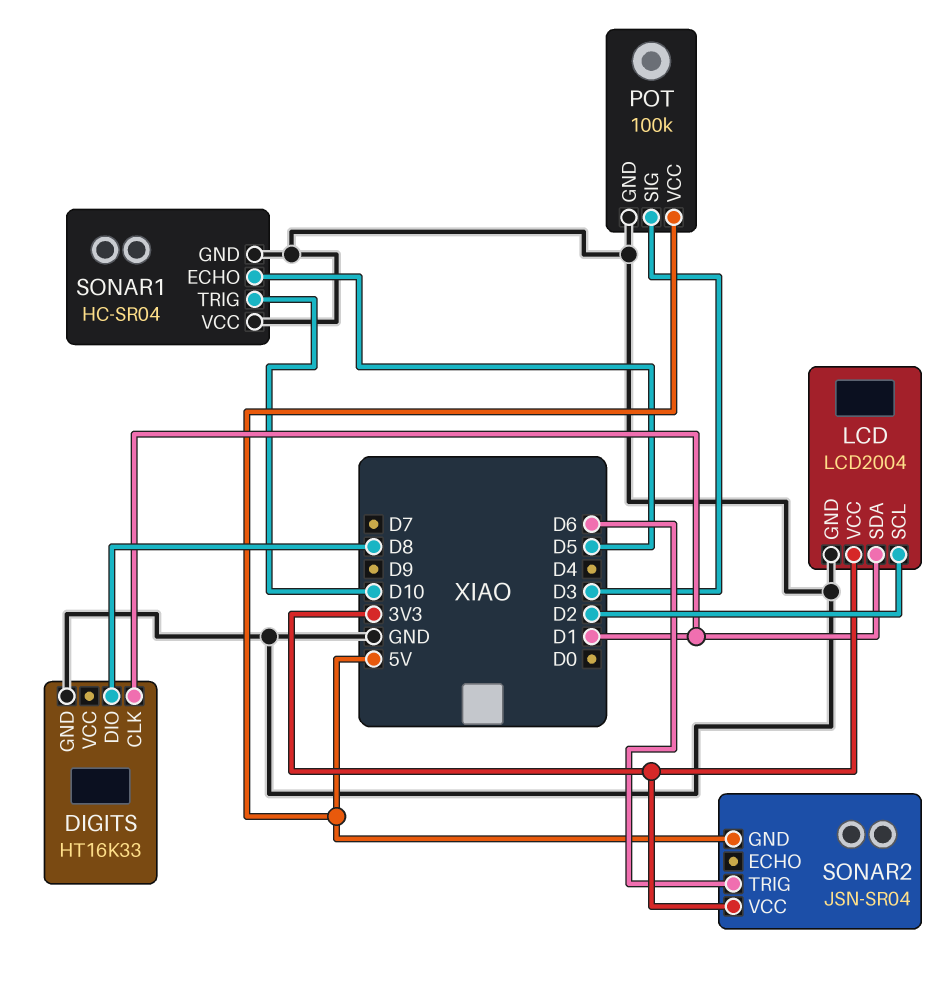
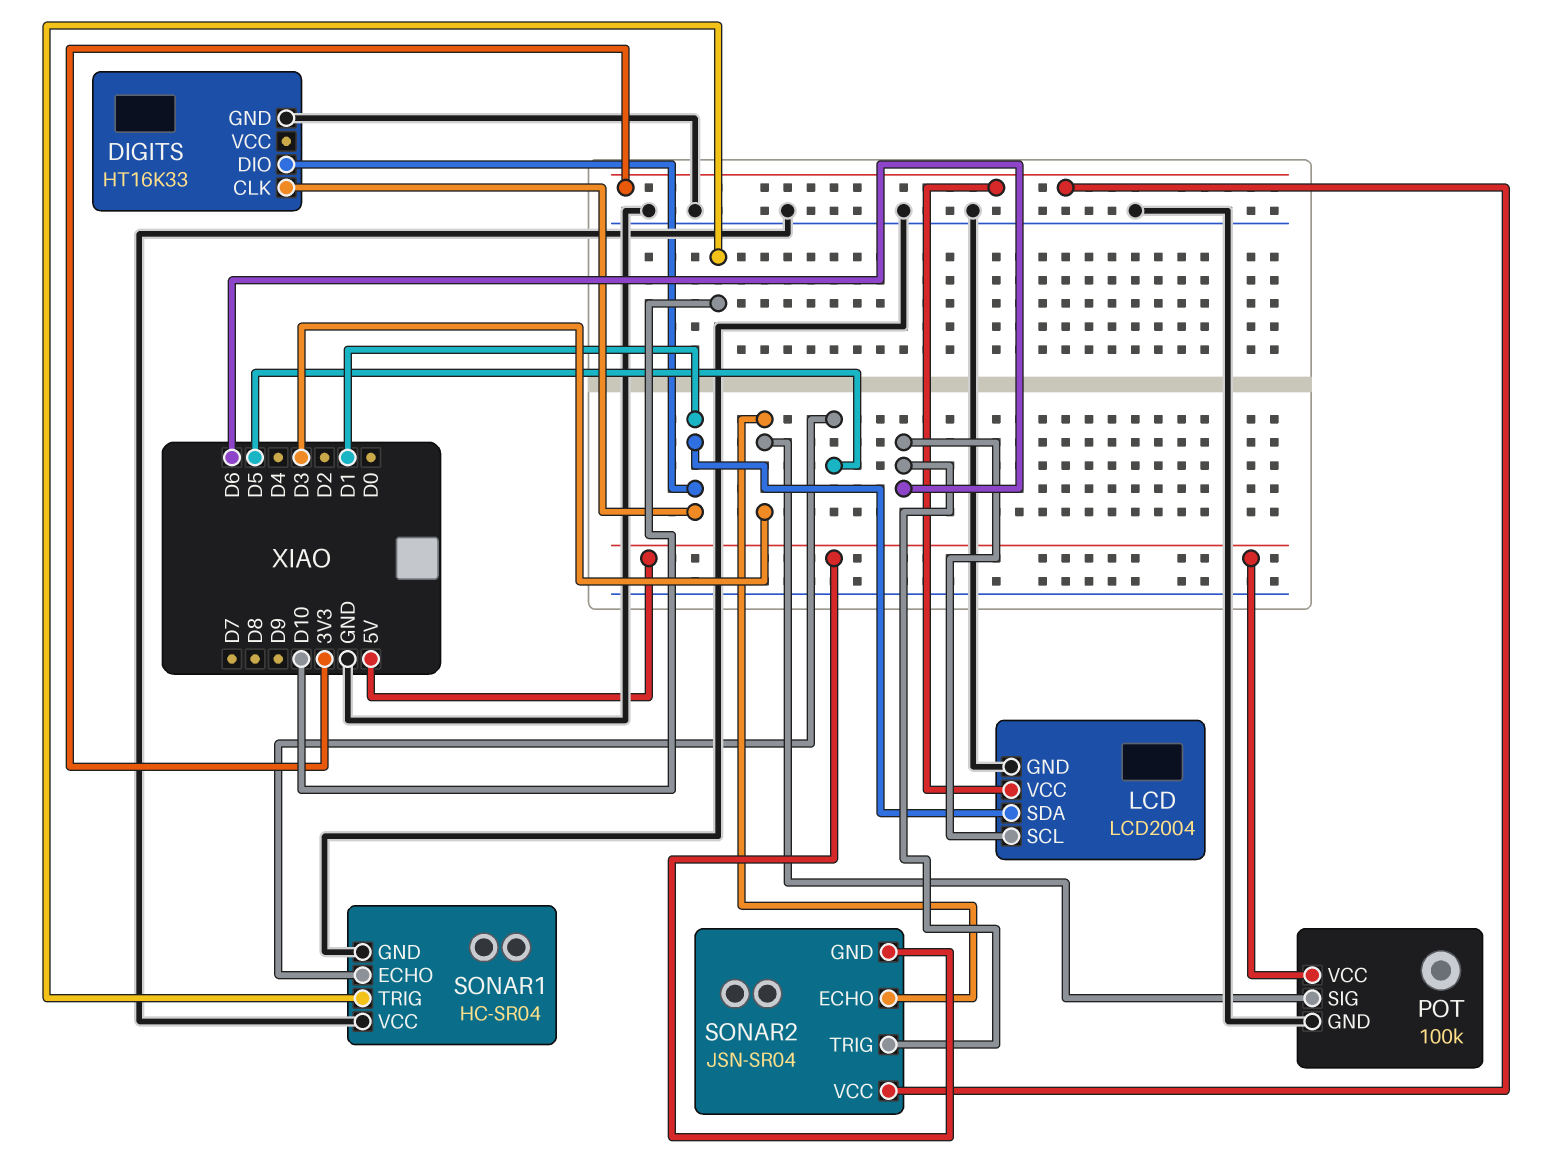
DIGITS pin DIO: D8 -> D1
LCD pin SCL: D2 -> D6
SONAR2 pin ECHO: none -> D3

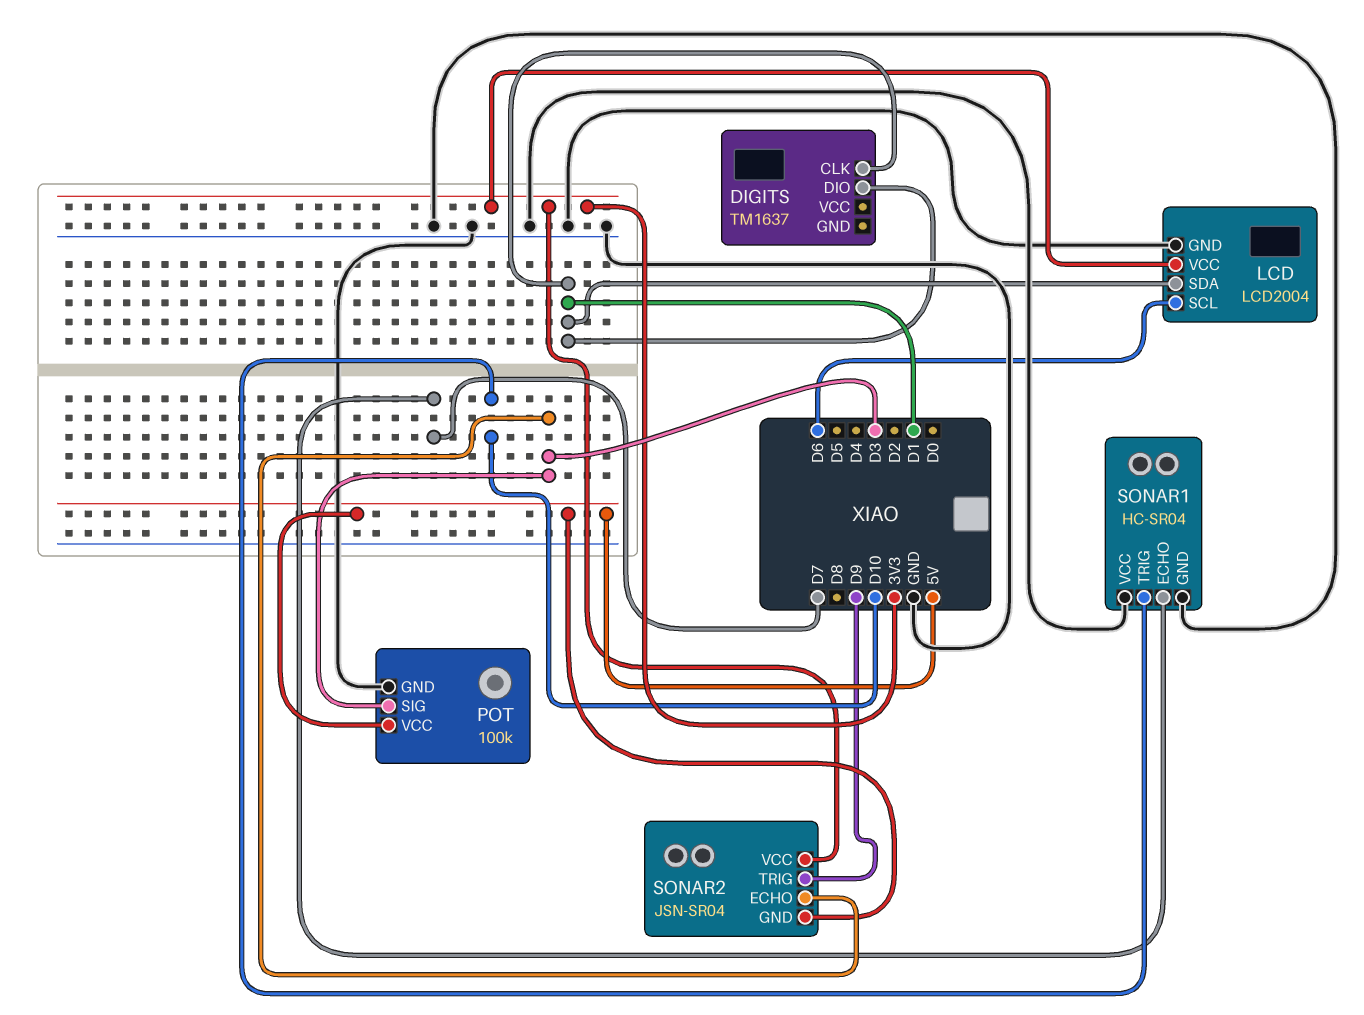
DIGITS: HT16K33 -> TM1637
DIGITS pin GND: GND -> none
SONAR1 pin ECHO: D5 -> D7
SONAR2 pin TRIG: D6 -> D9

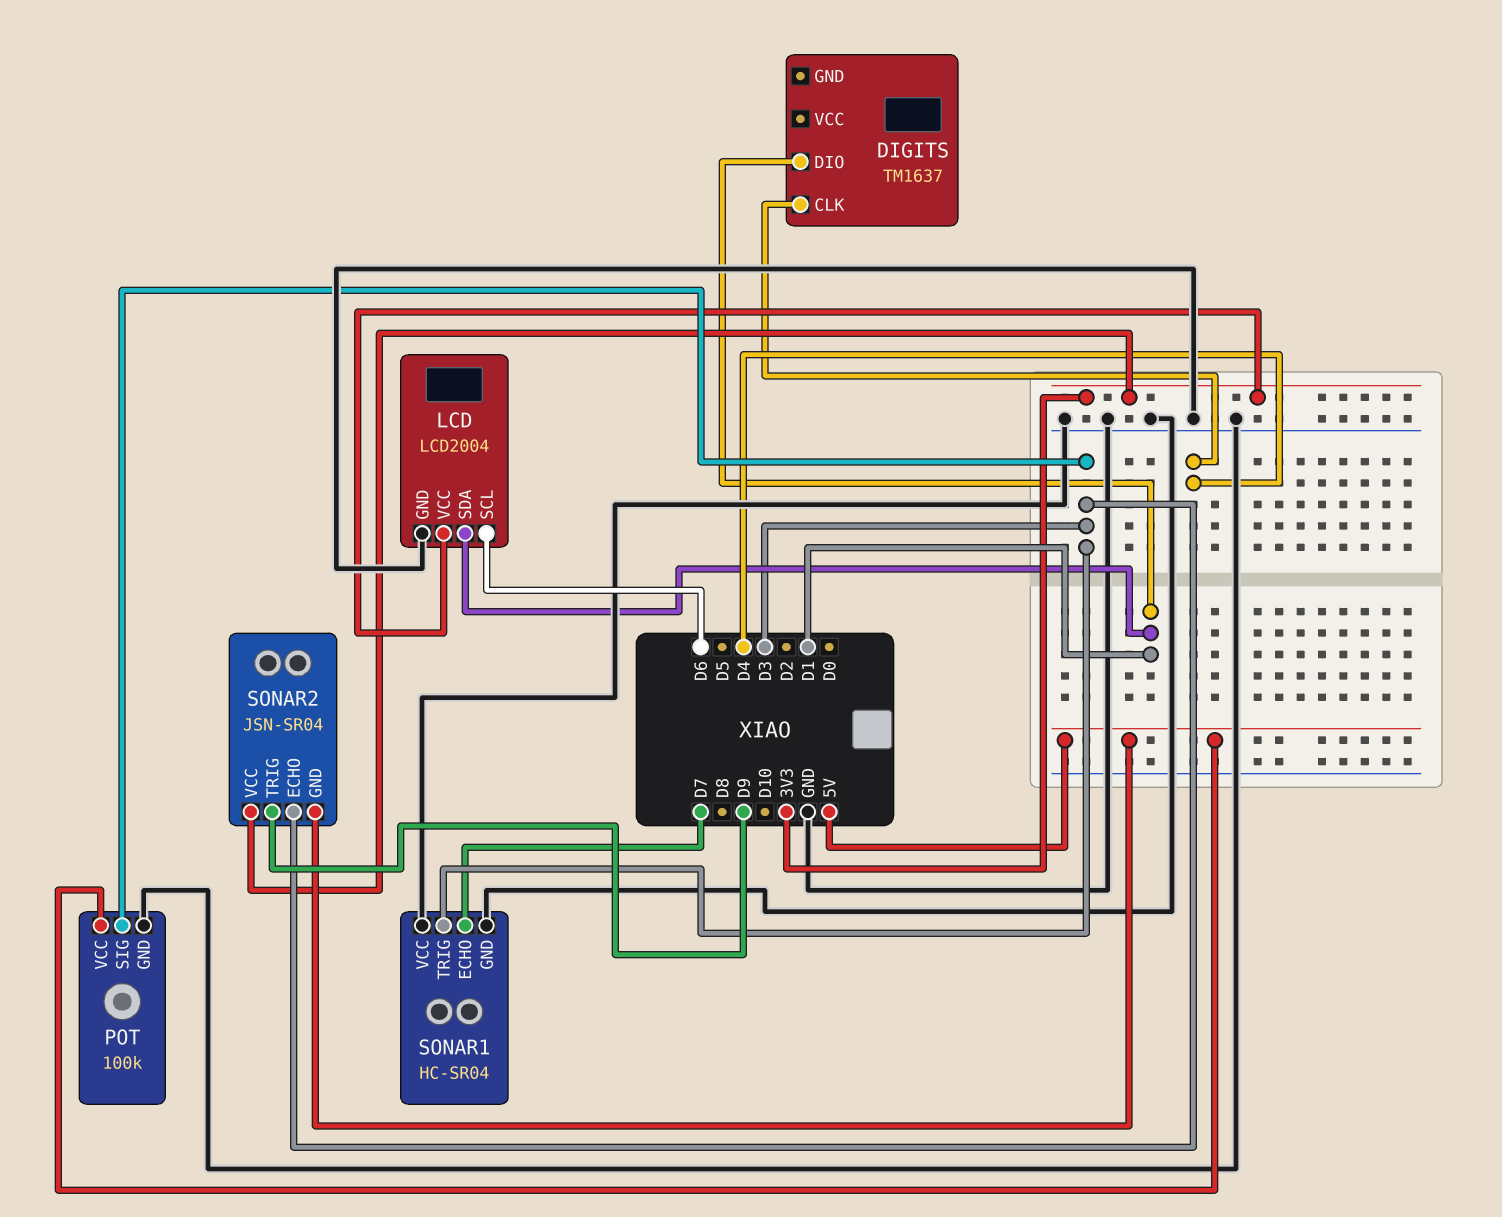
DIGITS pin CLK: D1 -> D4
SONAR1 pin TRIG: D10 -> D3

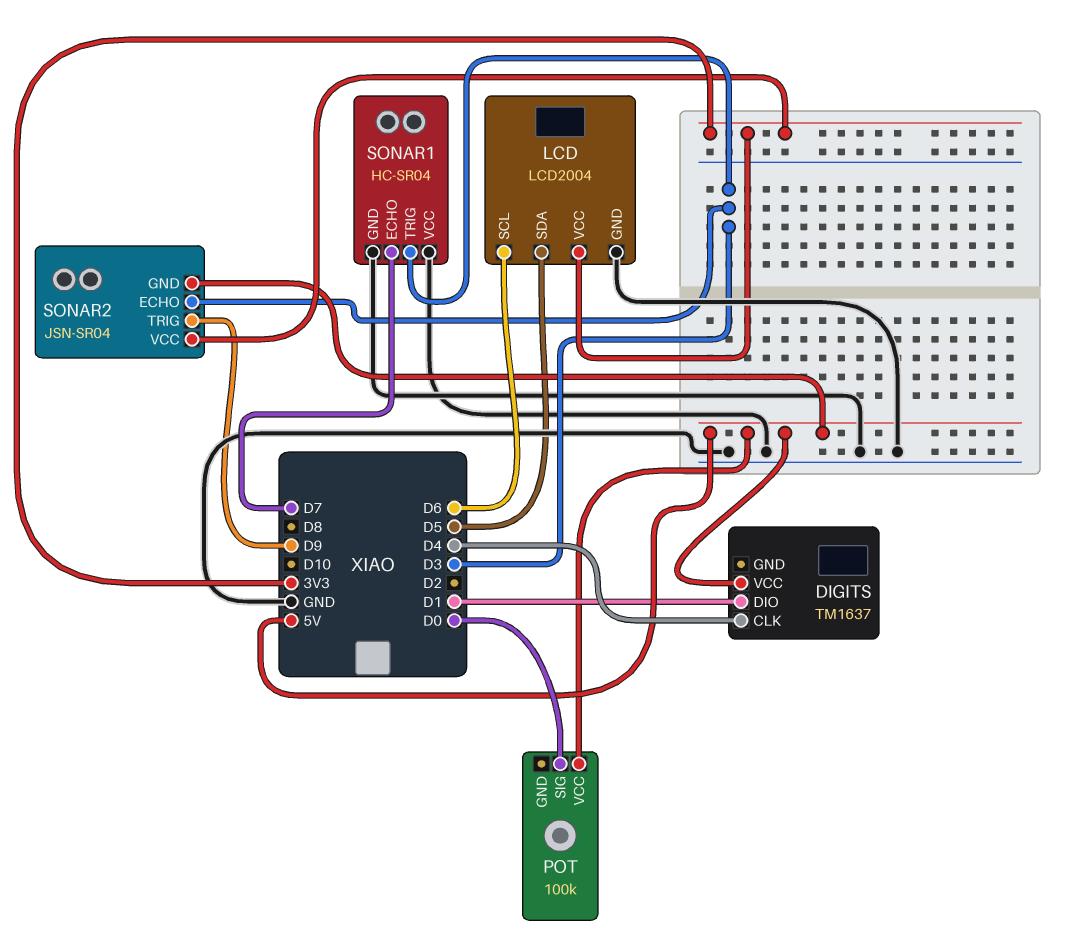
DIGITS pin VCC: none -> 5V
LCD pin SDA: D1 -> D5
POT pin GND: GND -> none
POT pin SIG: D3 -> D0

